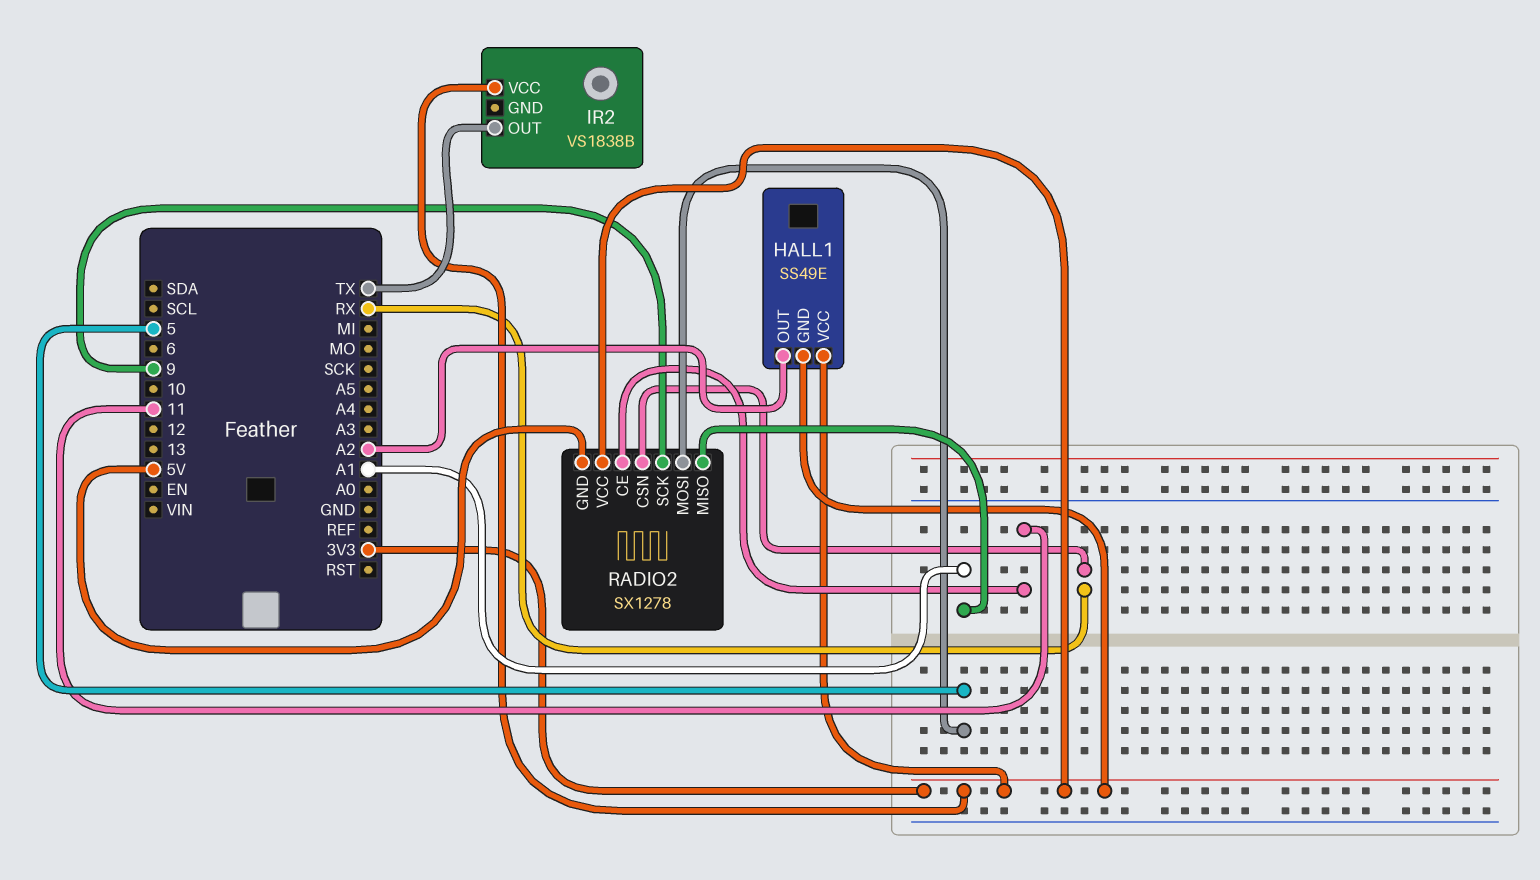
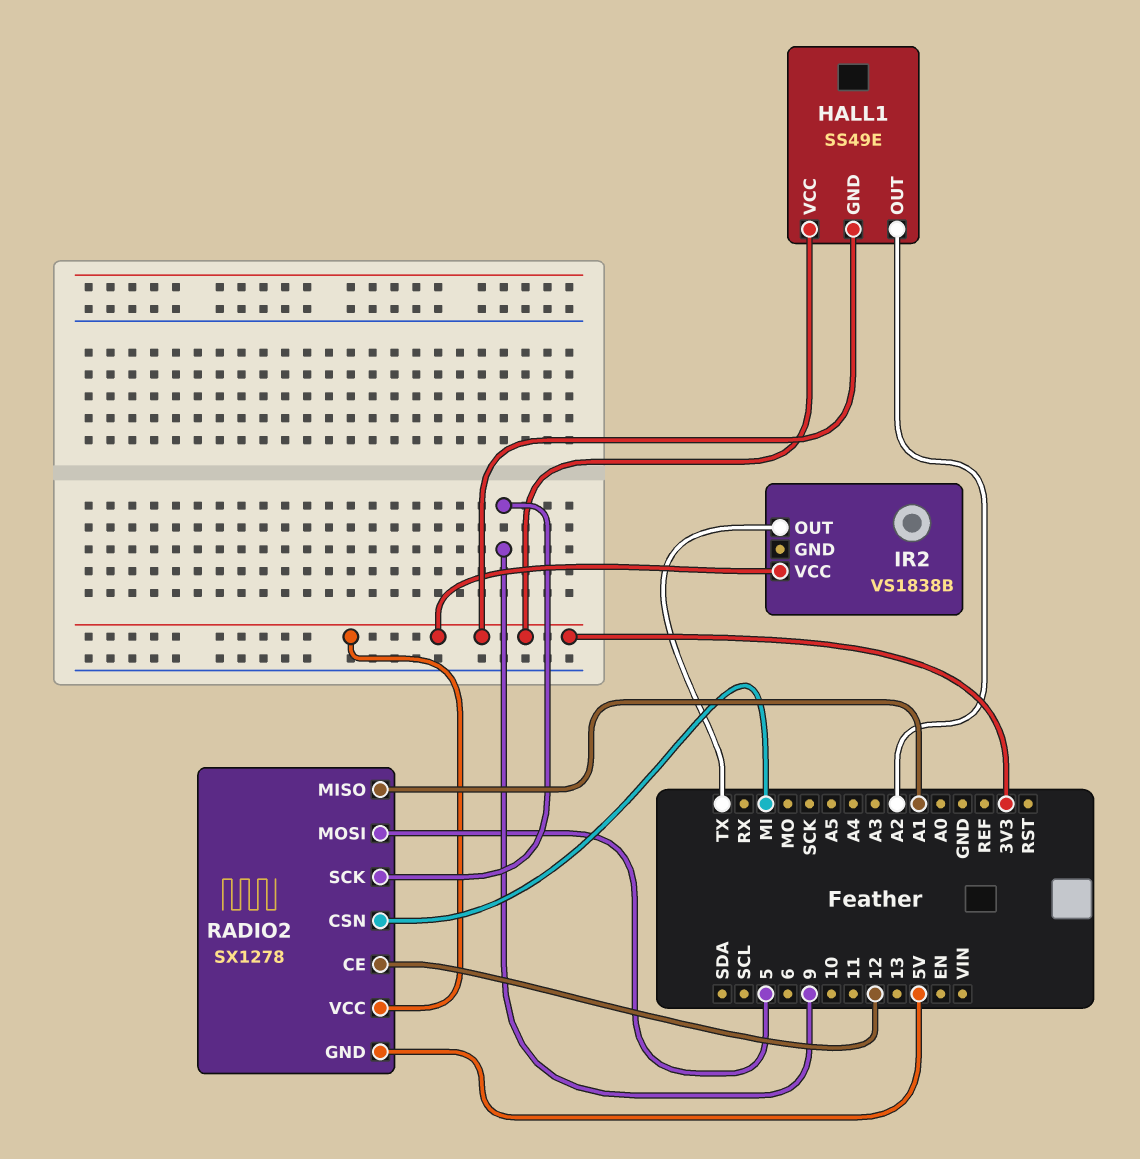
RADIO2 pin CE: 11 -> 12
RADIO2 pin CSN: RX -> MI

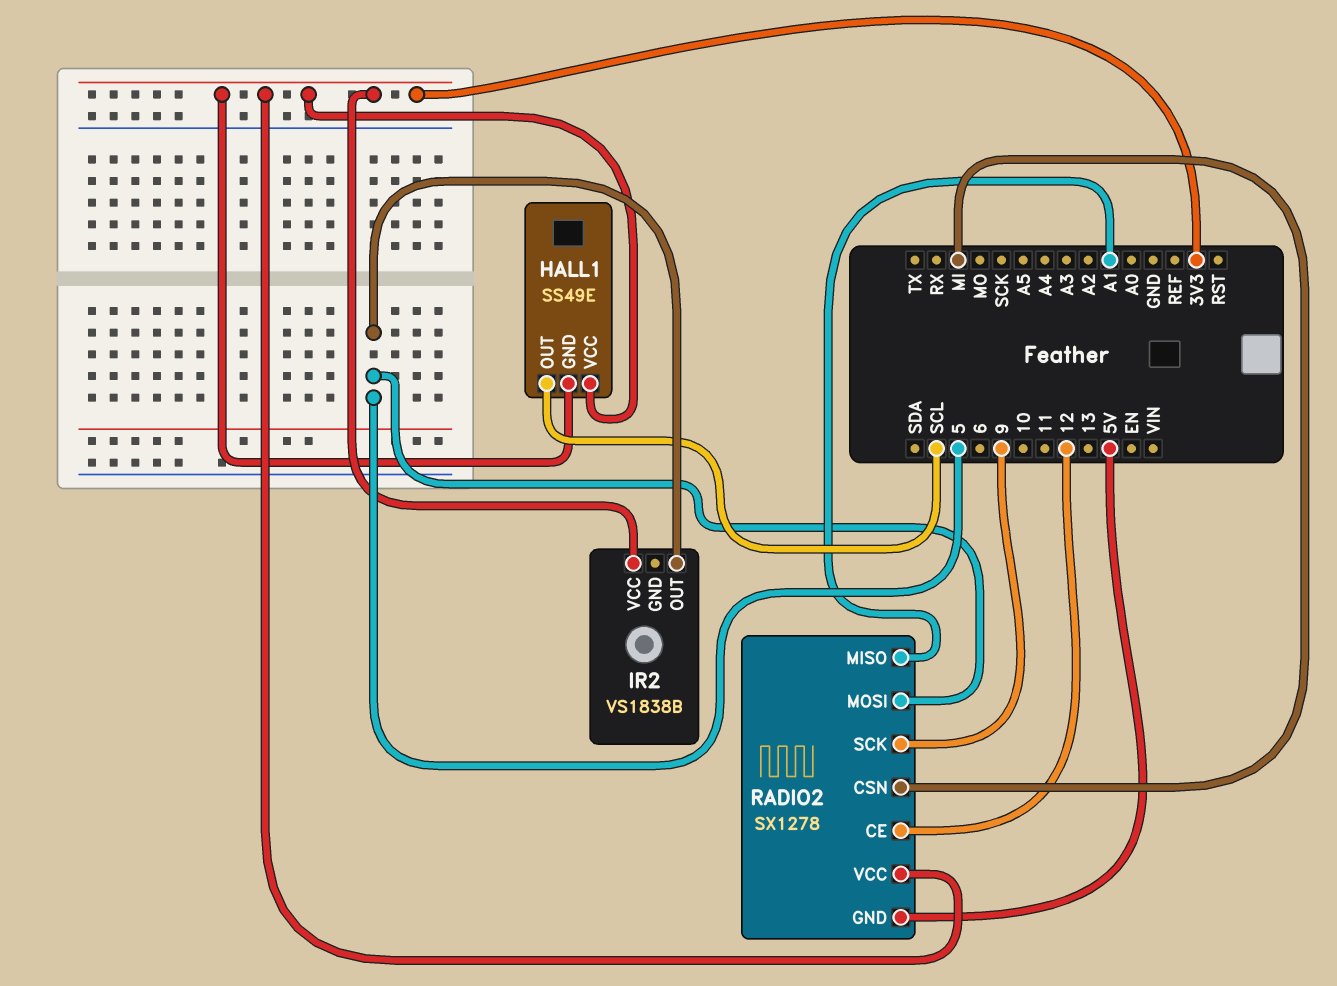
HALL1 pin OUT: A2 -> SCL
IR2 pin OUT: TX -> 5

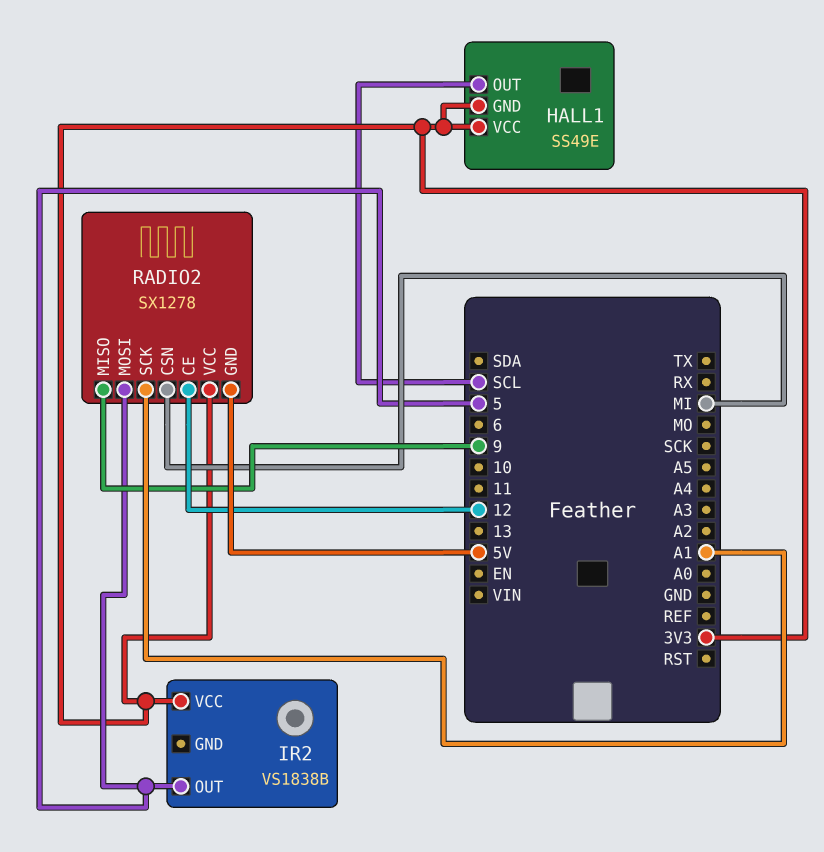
RADIO2 pin MISO: A1 -> 9
RADIO2 pin SCK: 9 -> A1

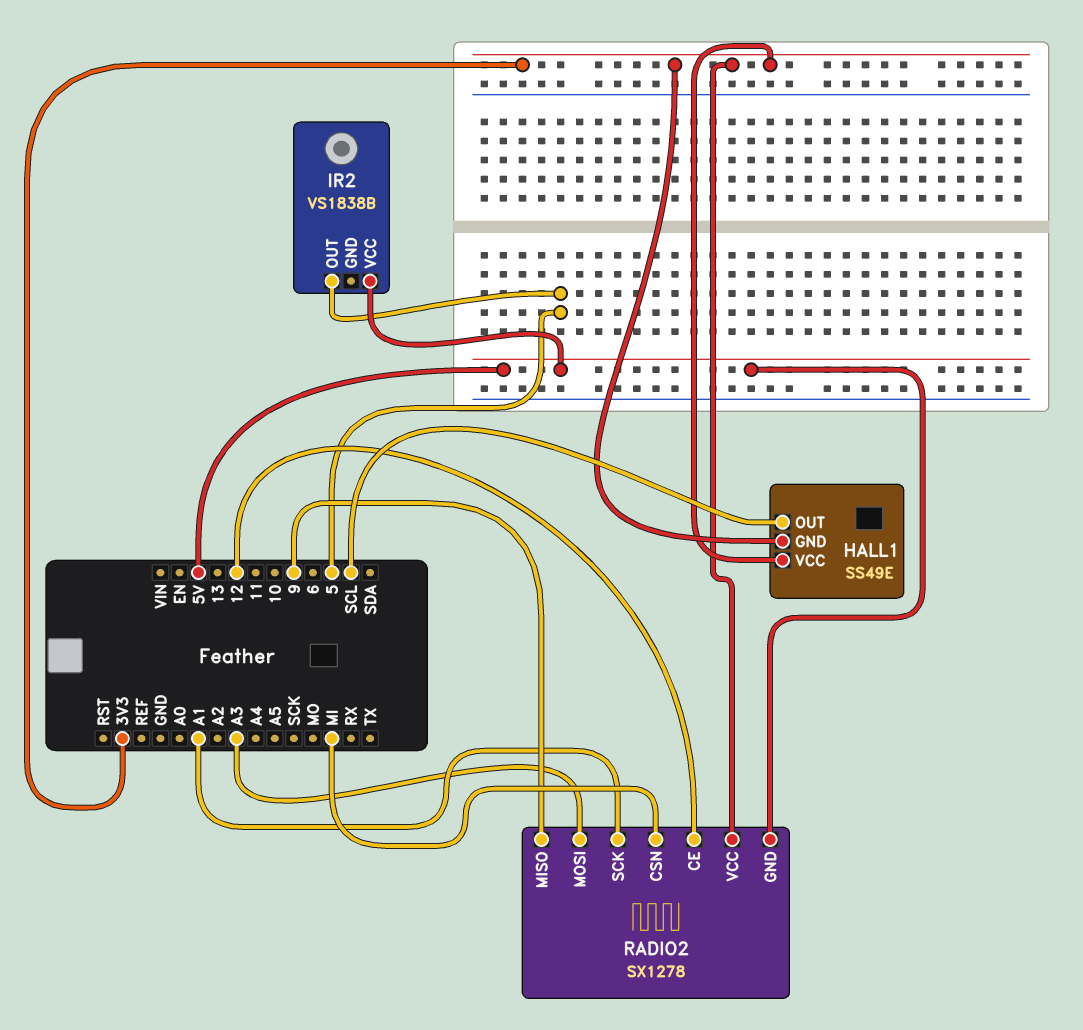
IR2 pin VCC: 3V3 -> 5V
RADIO2 pin MOSI: 5 -> A3

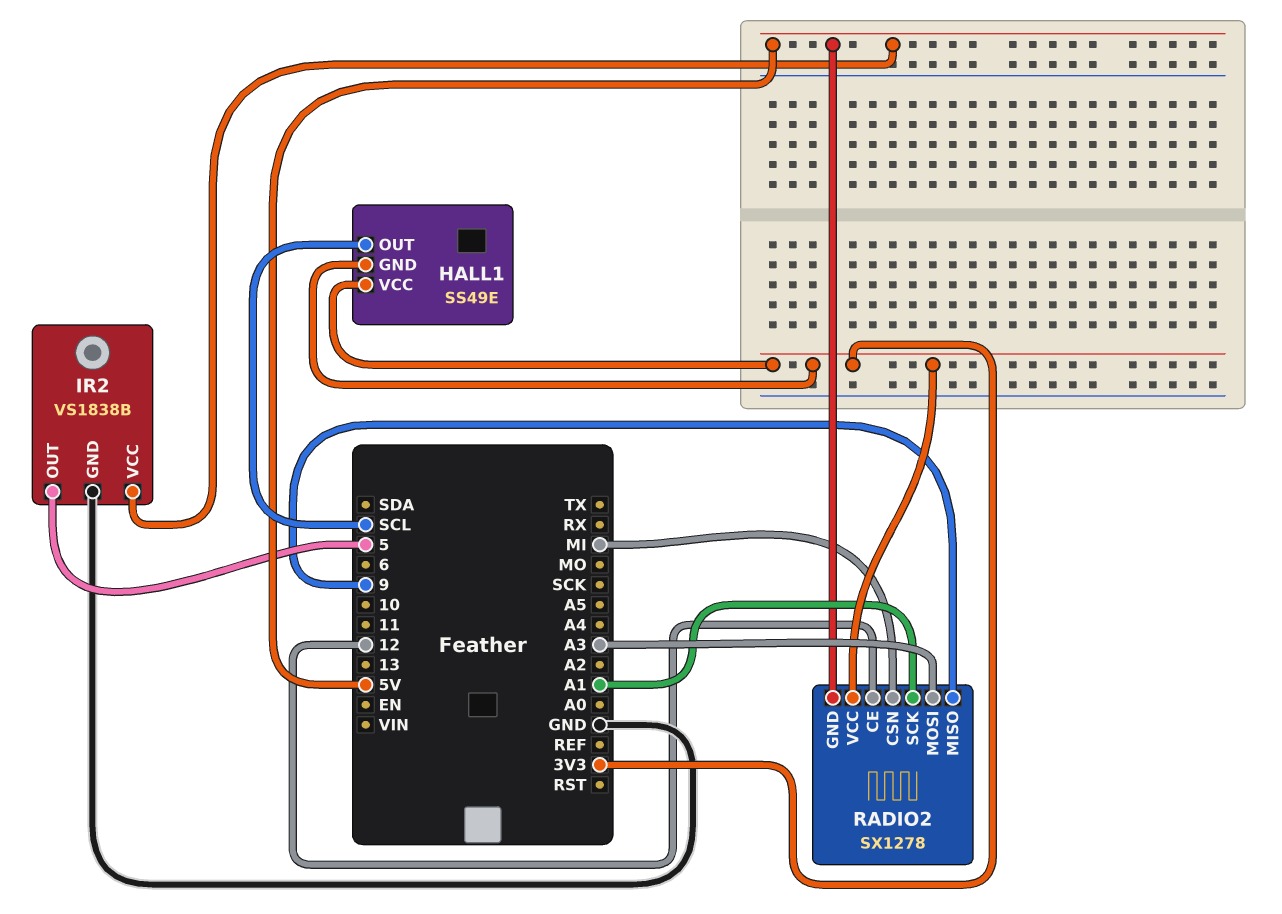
IR2 pin GND: none -> GND

